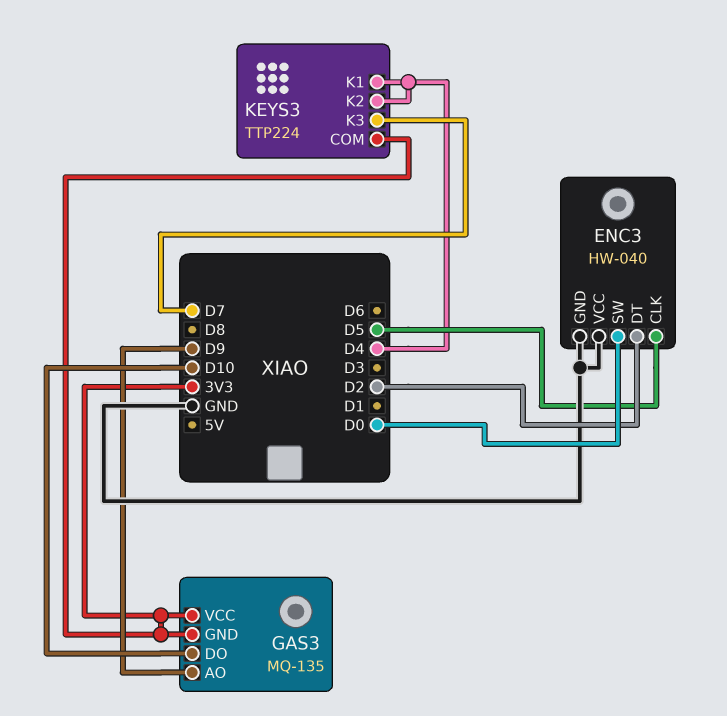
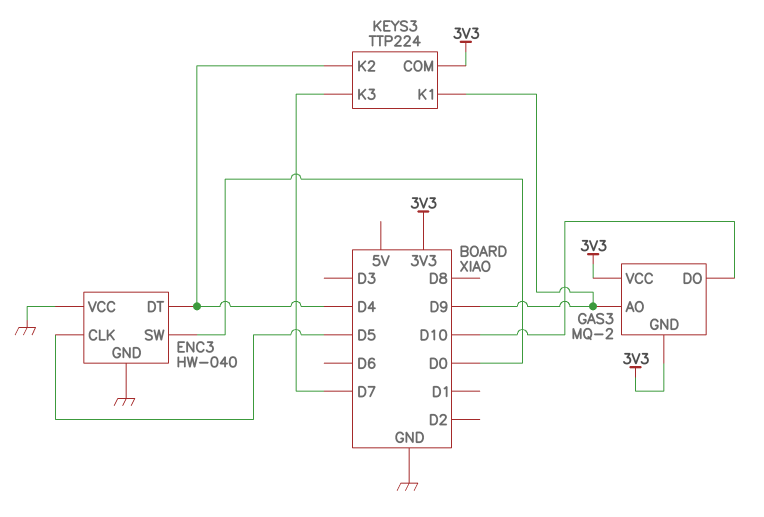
ENC3 pin DT: D2 -> D4
GAS3: MQ-135 -> MQ-2
KEYS3 pin K1: D4 -> D9

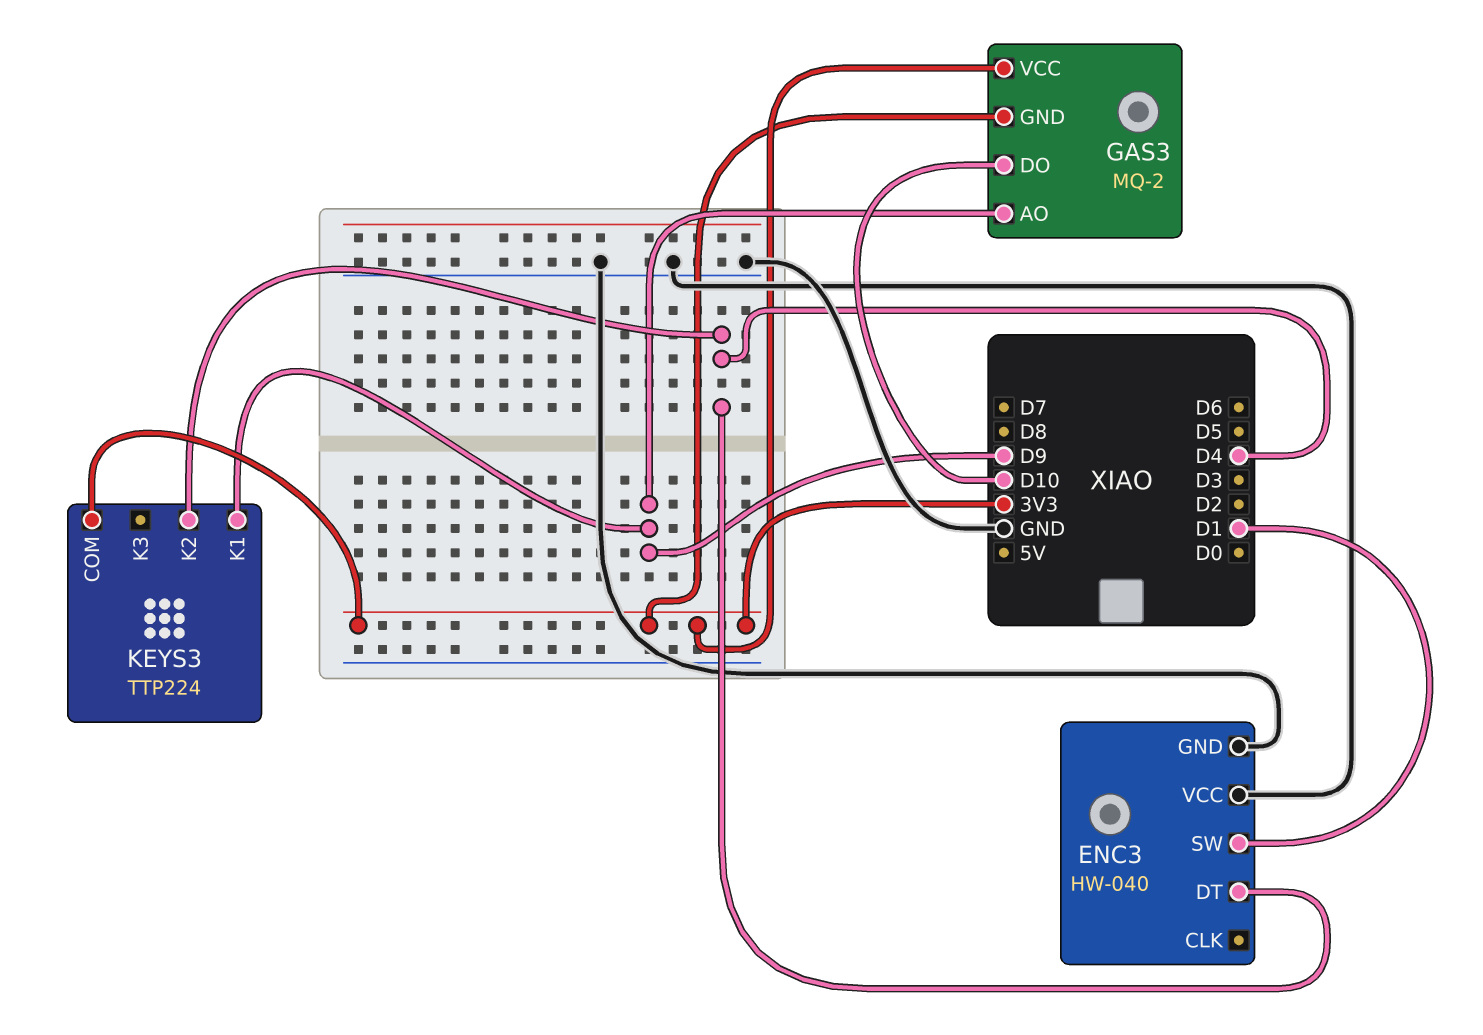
ENC3 pin CLK: D5 -> none
ENC3 pin SW: D0 -> D1
KEYS3 pin K3: D7 -> none

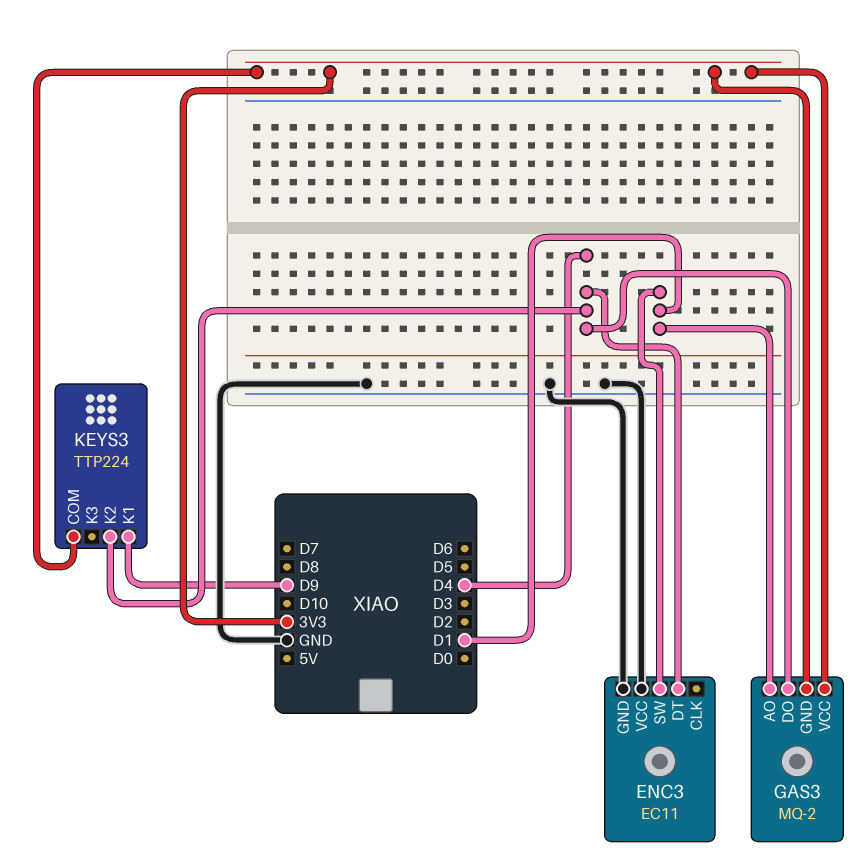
ENC3: HW-040 -> EC11
GAS3 pin AO: D9 -> D1
GAS3 pin DO: D10 -> D4

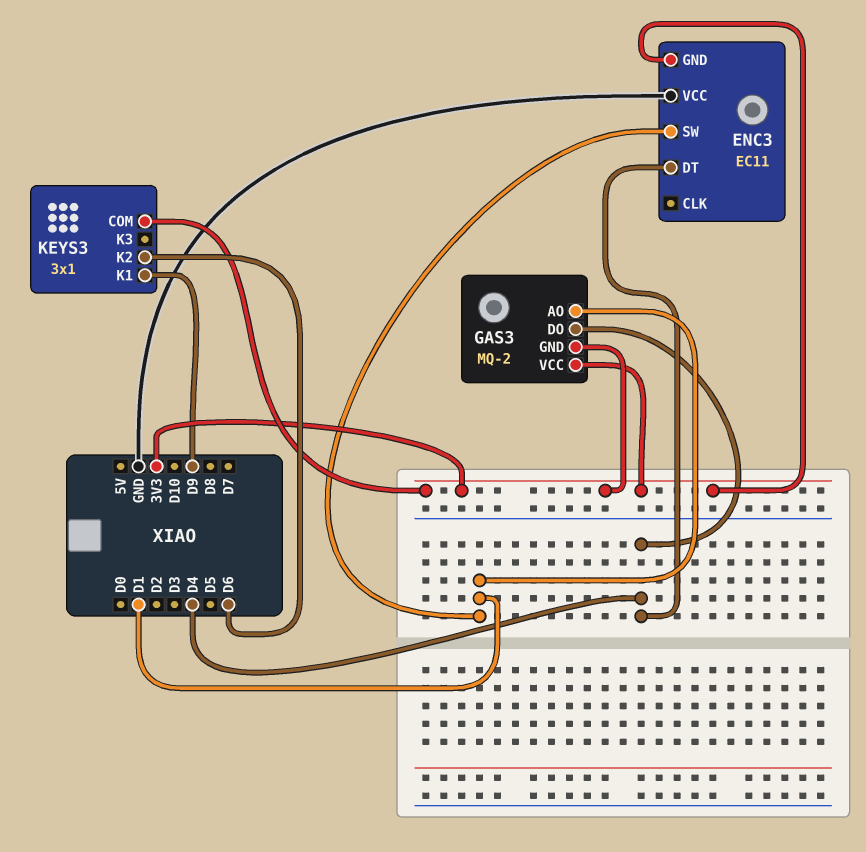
ENC3 pin GND: GND -> 3V3
KEYS3: TTP224 -> 3x1
KEYS3 pin K2: D4 -> D6

